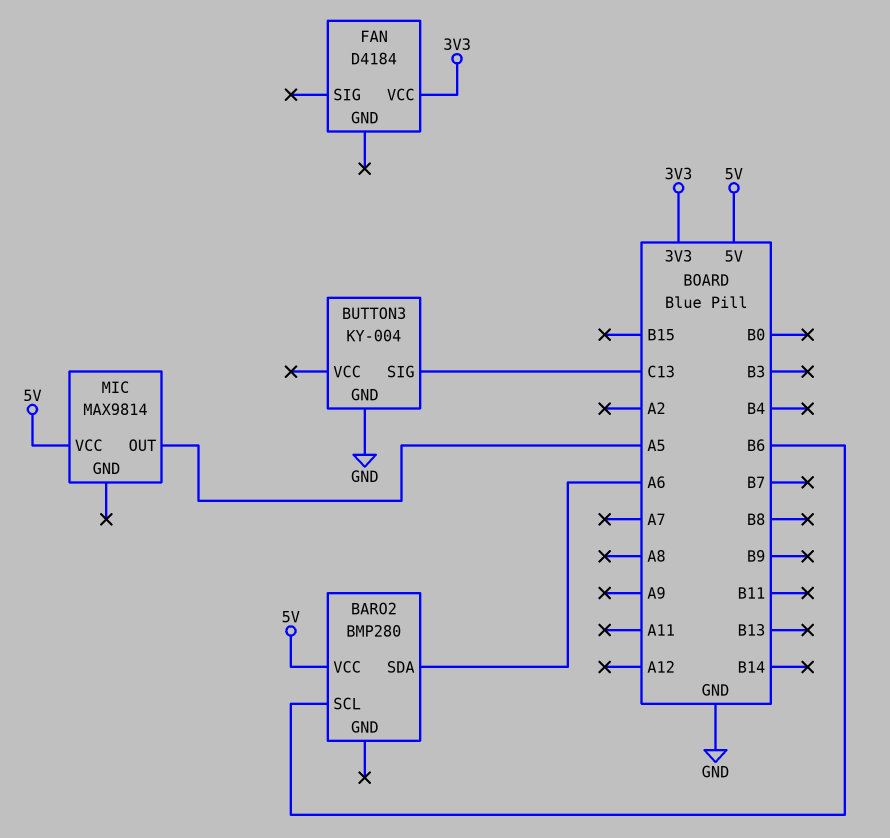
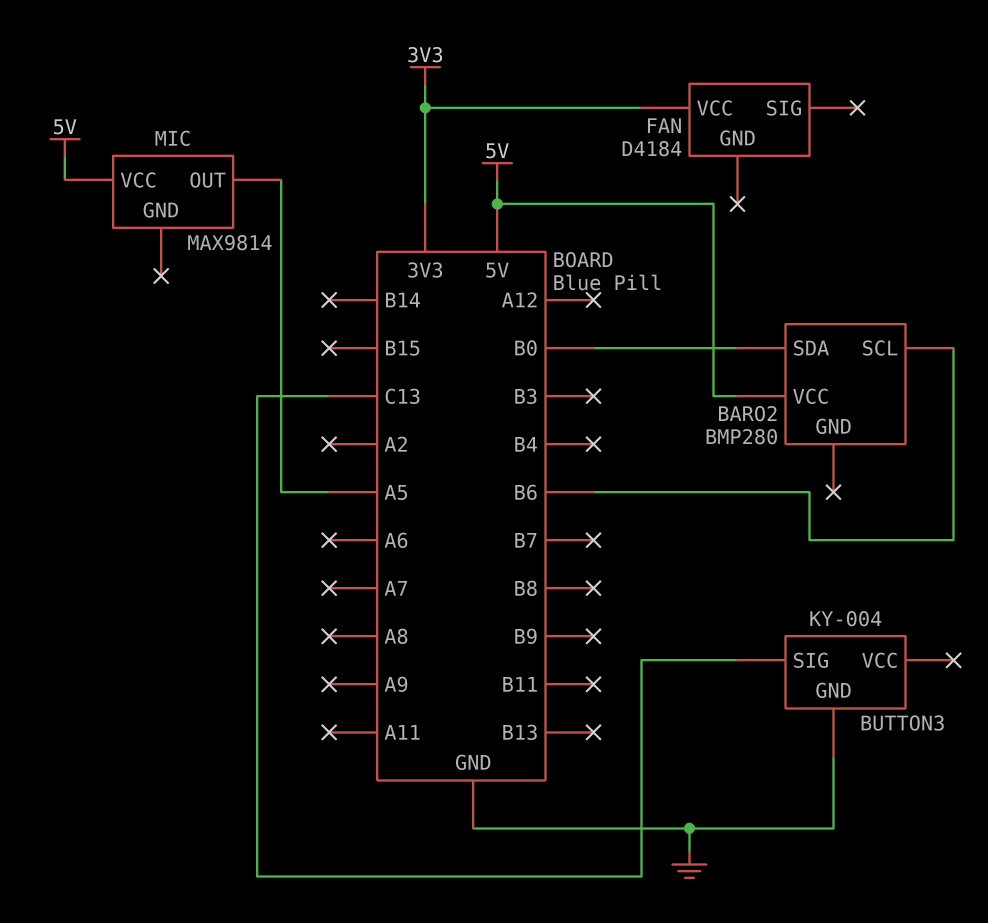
BARO2 pin SDA: A6 -> B0

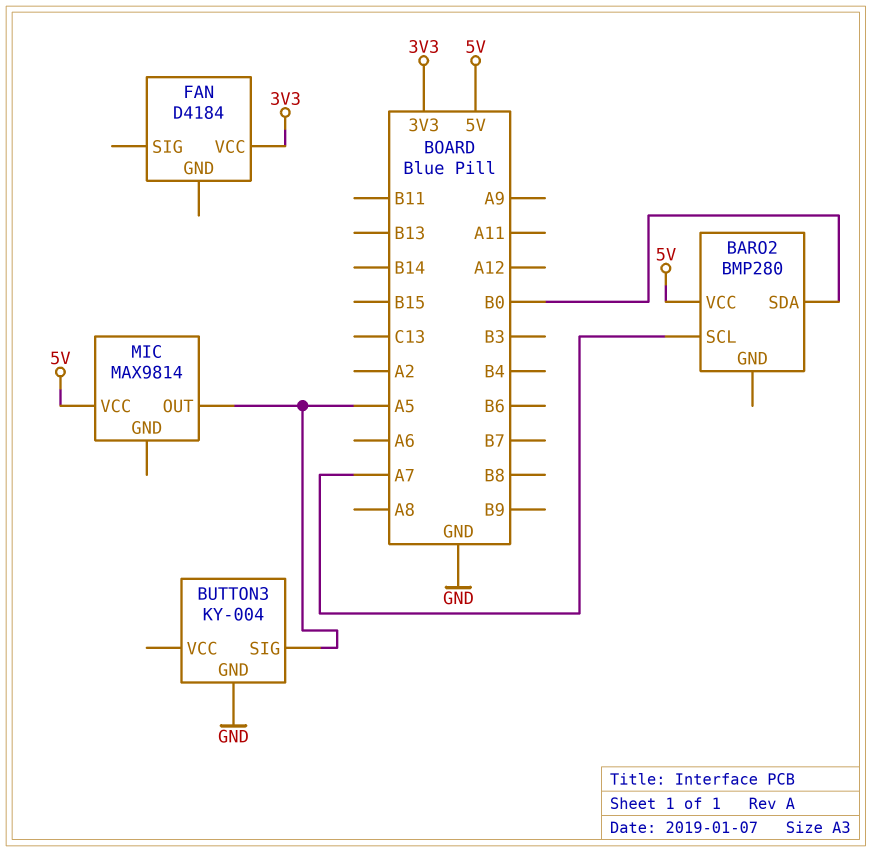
BARO2 pin SCL: B6 -> A7
BUTTON3 pin SIG: C13 -> A5

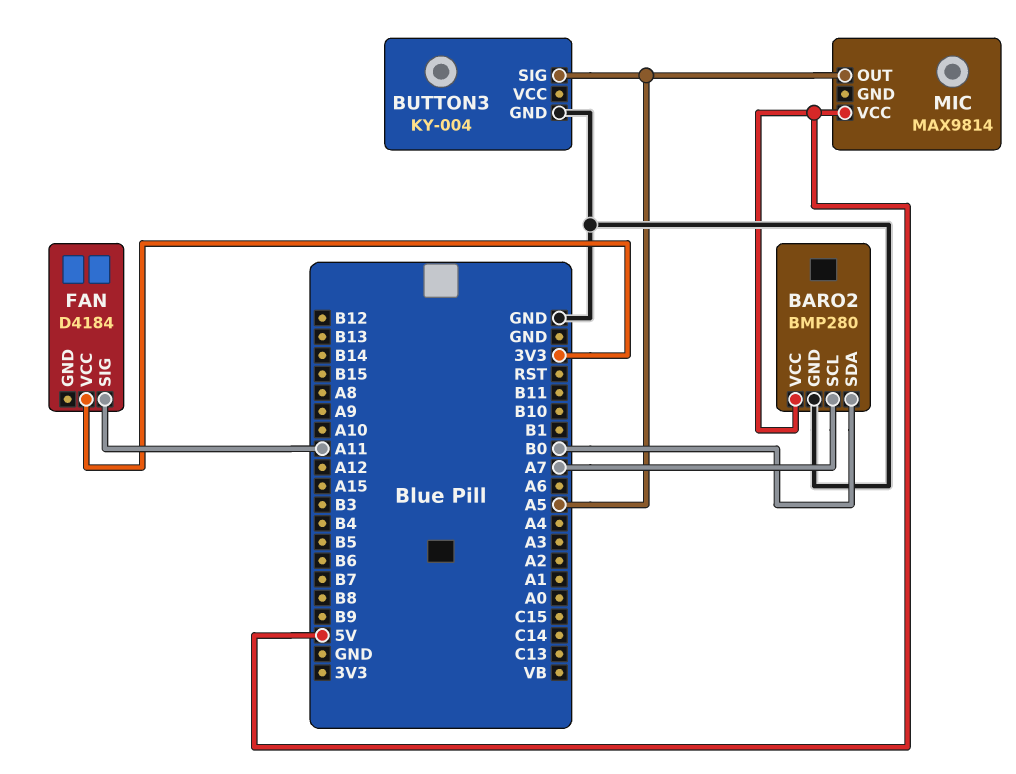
BARO2 pin GND: none -> GND
FAN pin SIG: none -> A11

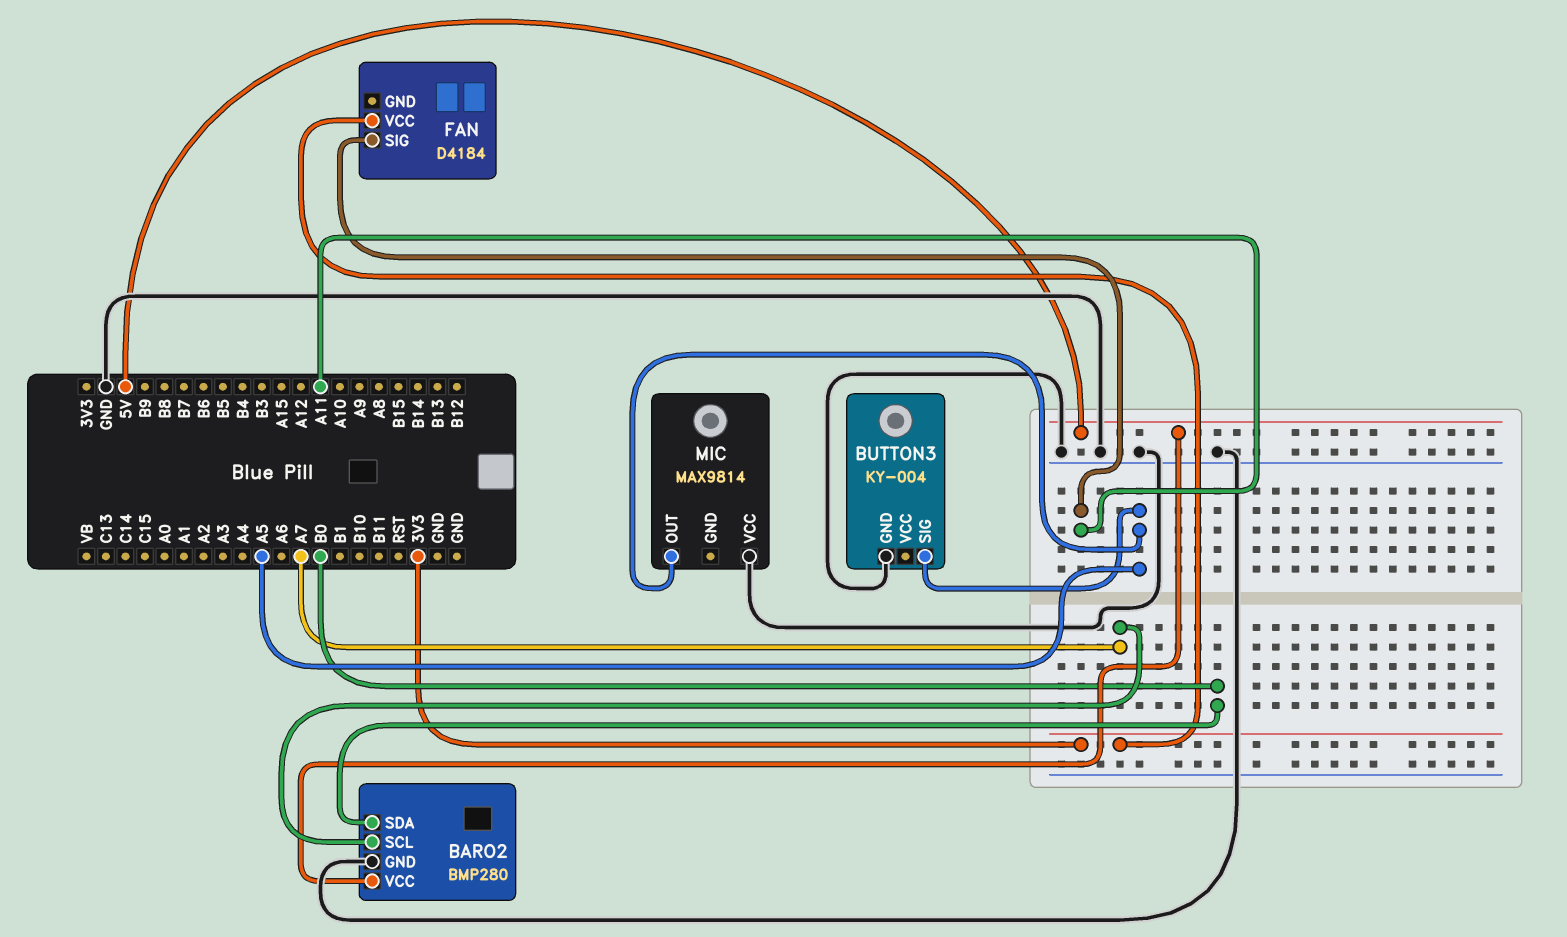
MIC pin VCC: 5V -> GND

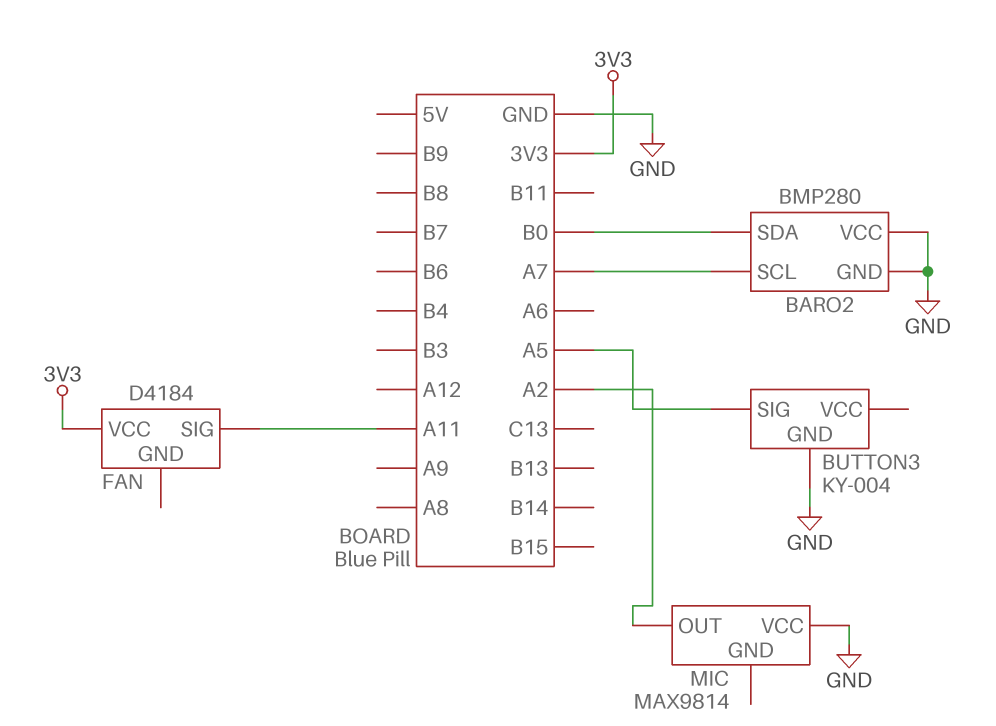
BARO2 pin VCC: 5V -> GND
MIC pin OUT: A5 -> A2

